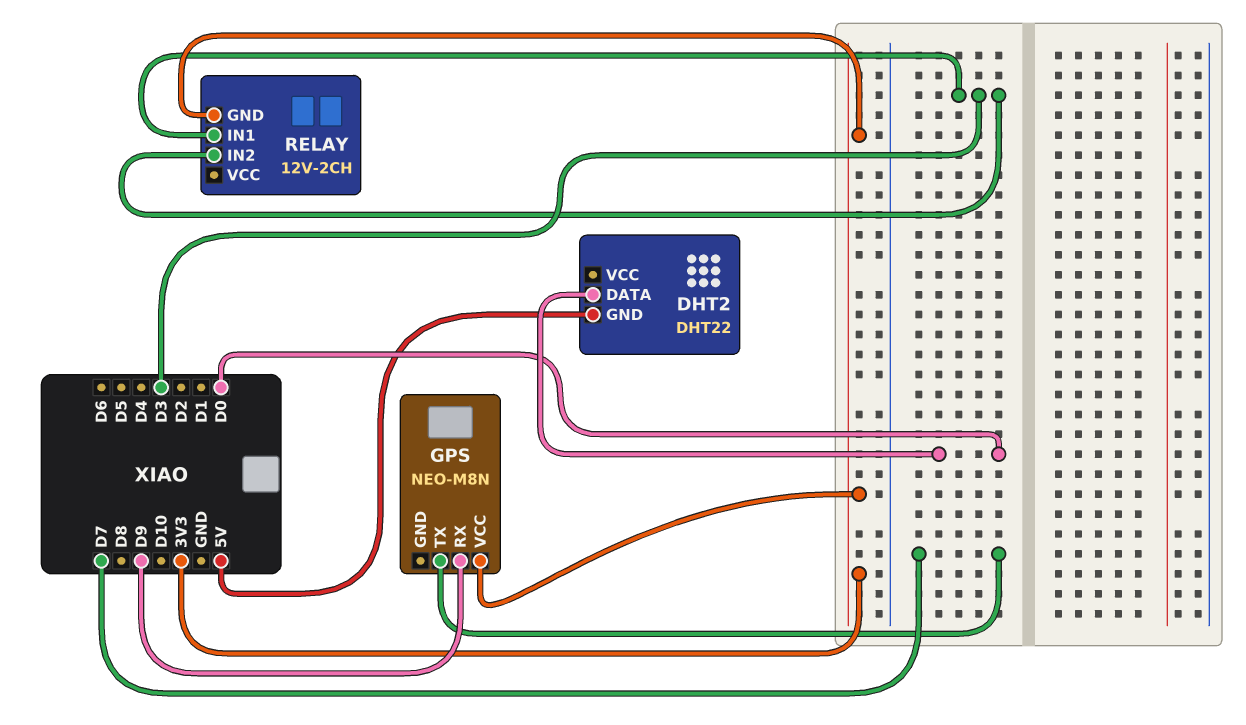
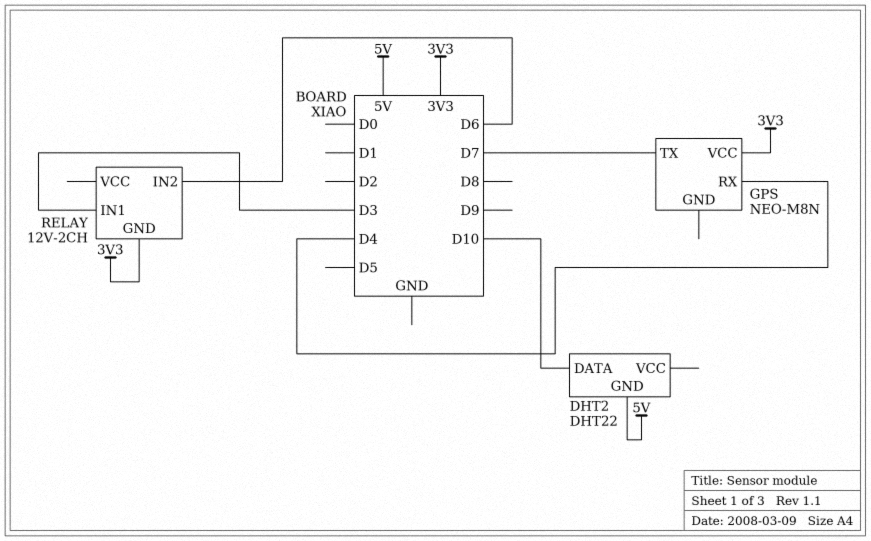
DHT2 pin DATA: D0 -> D10
GPS pin RX: D9 -> D4
RELAY pin IN2: D3 -> D6

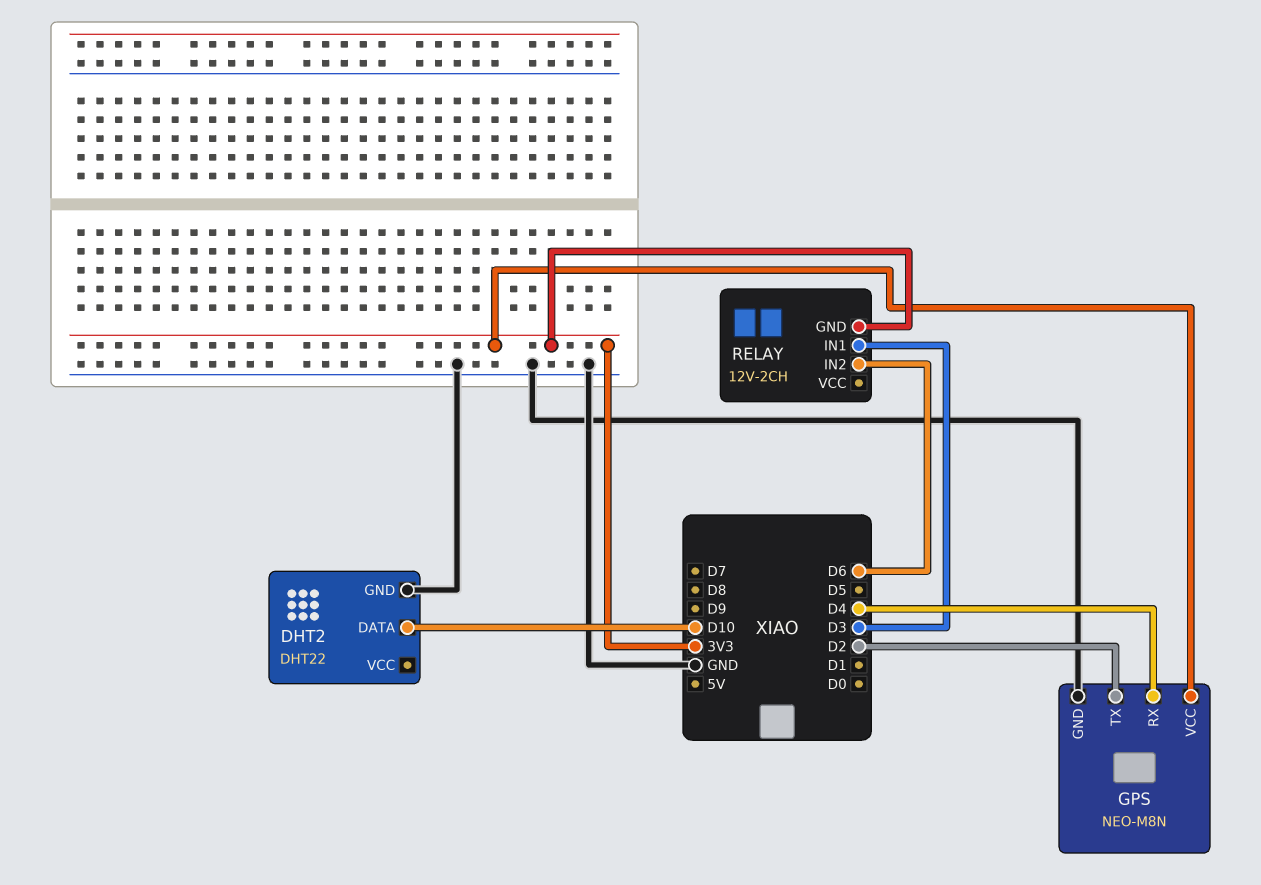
DHT2 pin GND: 5V -> GND
GPS pin GND: none -> GND
GPS pin TX: D7 -> D2

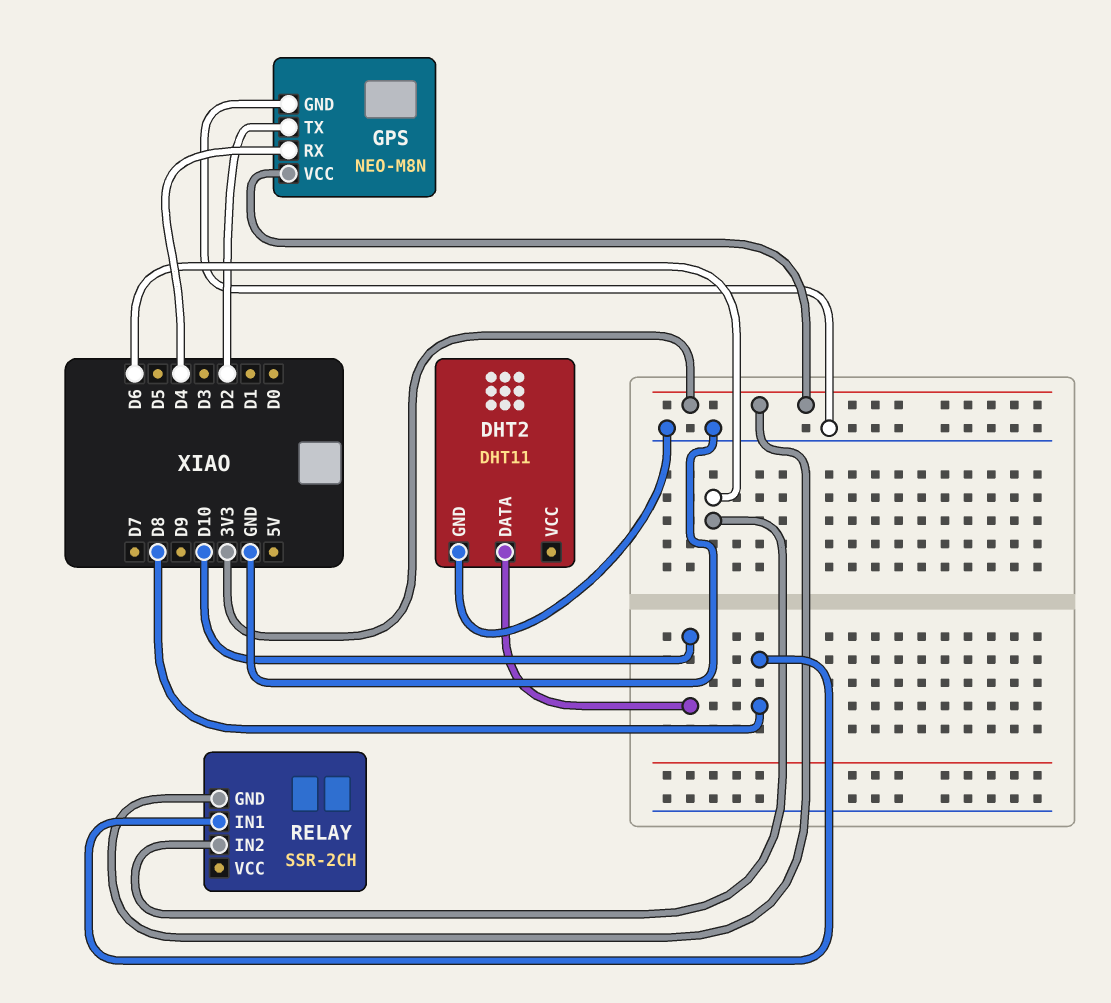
DHT2: DHT22 -> DHT11
RELAY: 12V-2CH -> SSR-2CH
RELAY pin IN1: D3 -> D8

